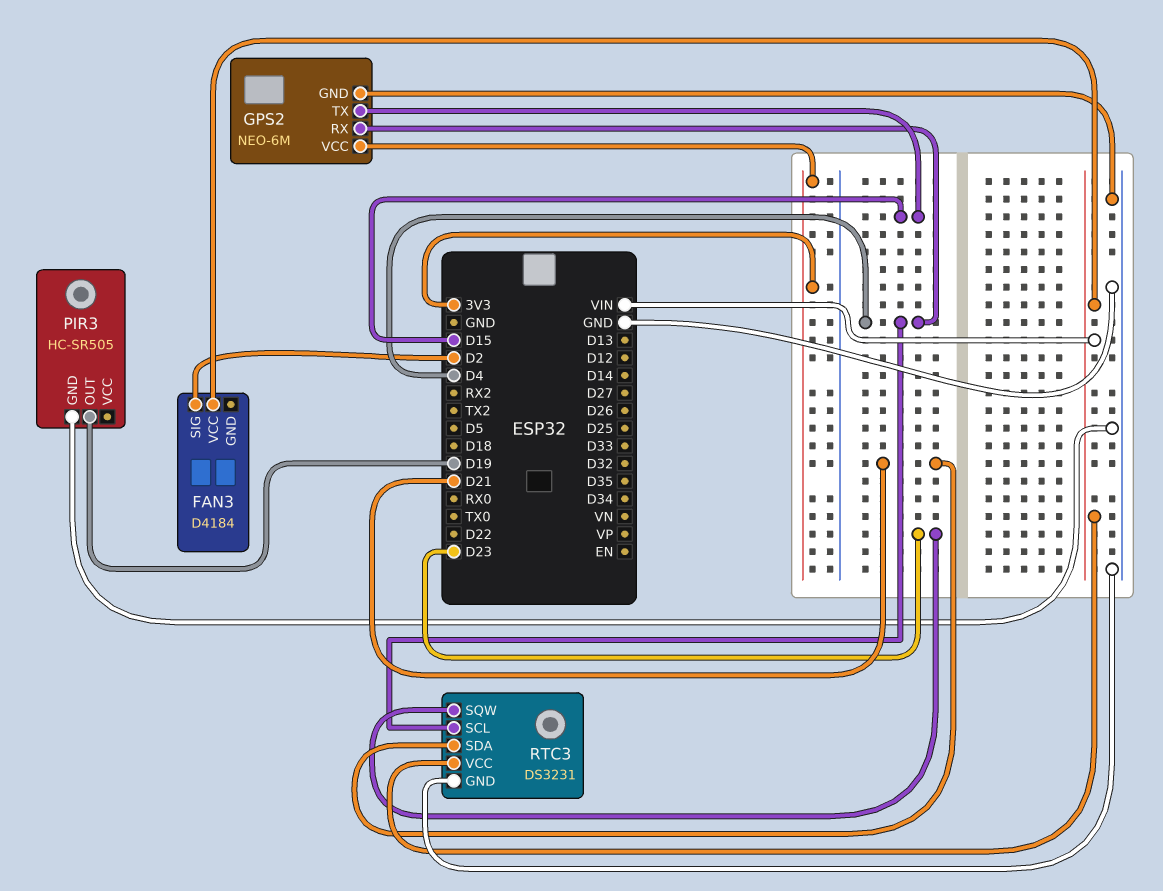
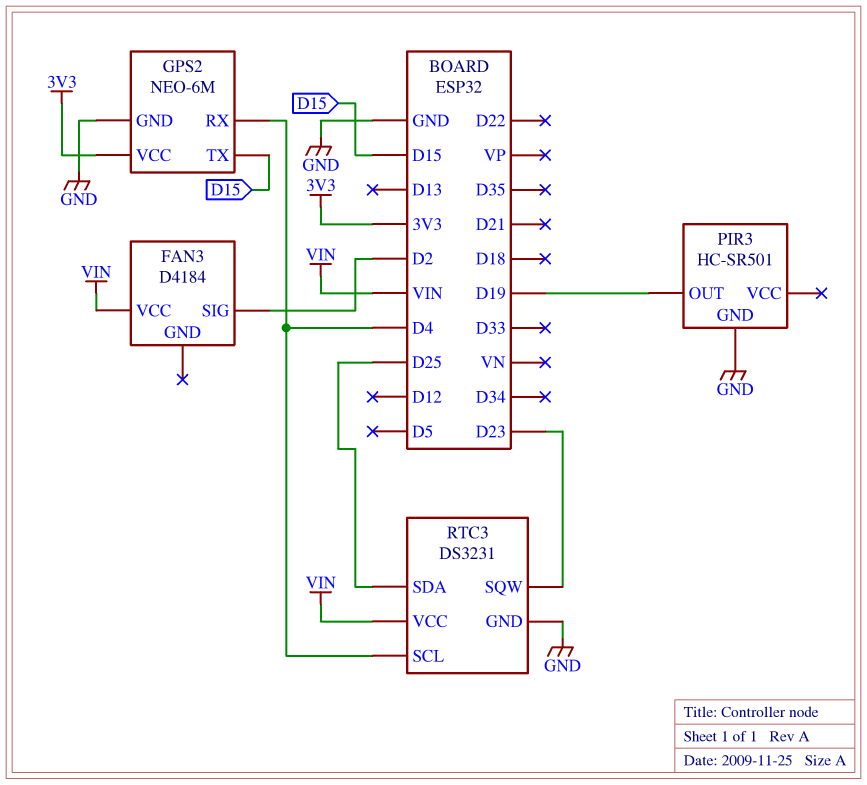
PIR3: HC-SR505 -> HC-SR501
RTC3 pin SDA: D21 -> D25

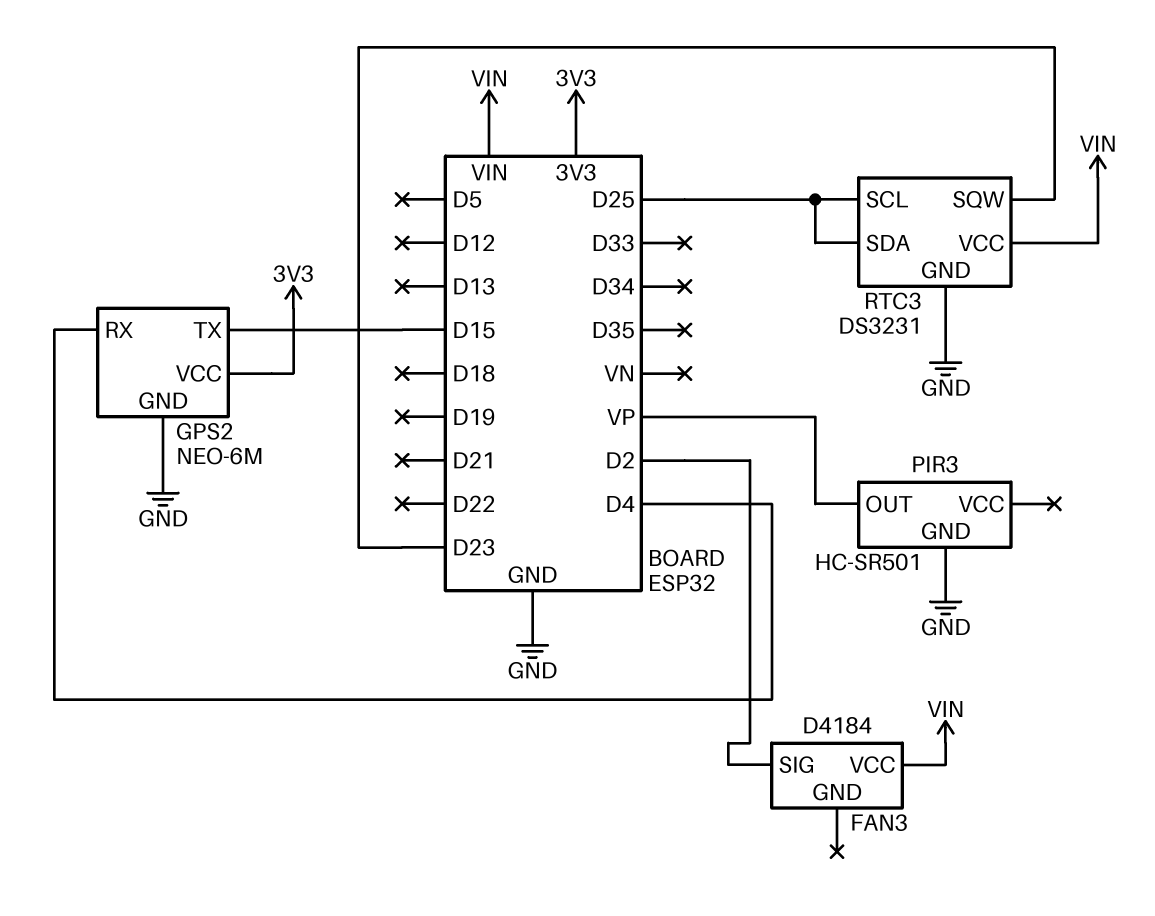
PIR3 pin OUT: D19 -> VP
RTC3 pin SCL: D4 -> D25

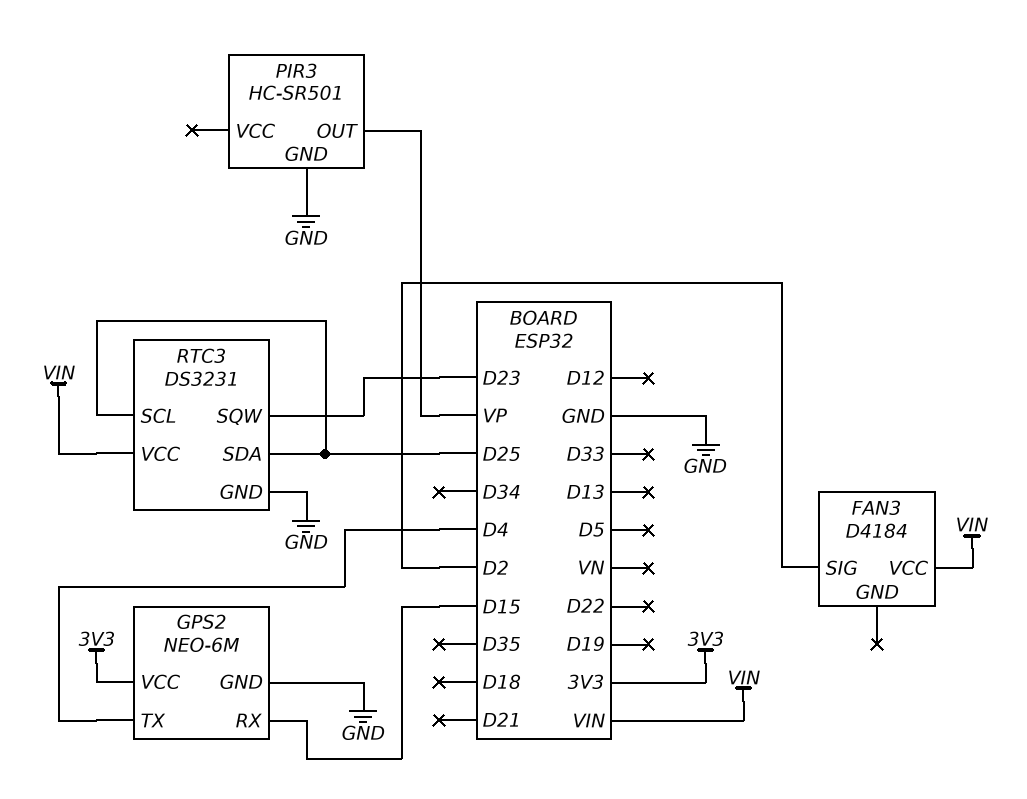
GPS2 pin RX: D4 -> D15
GPS2 pin TX: D15 -> D4

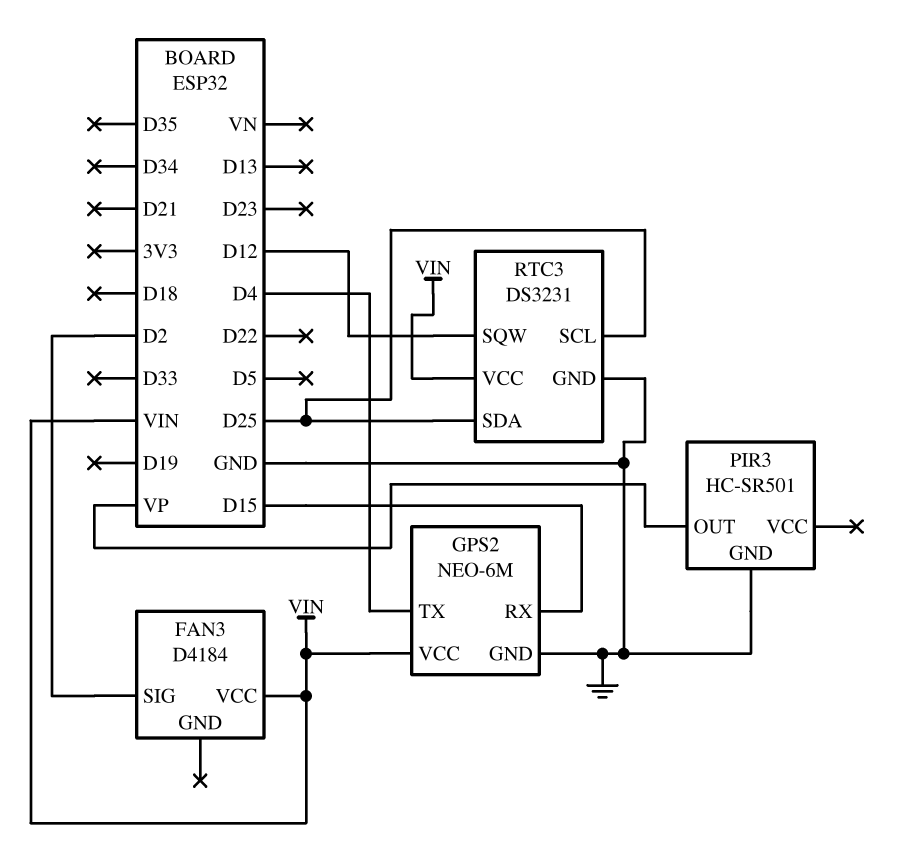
GPS2 pin VCC: 3V3 -> VIN
RTC3 pin SQW: D23 -> D12

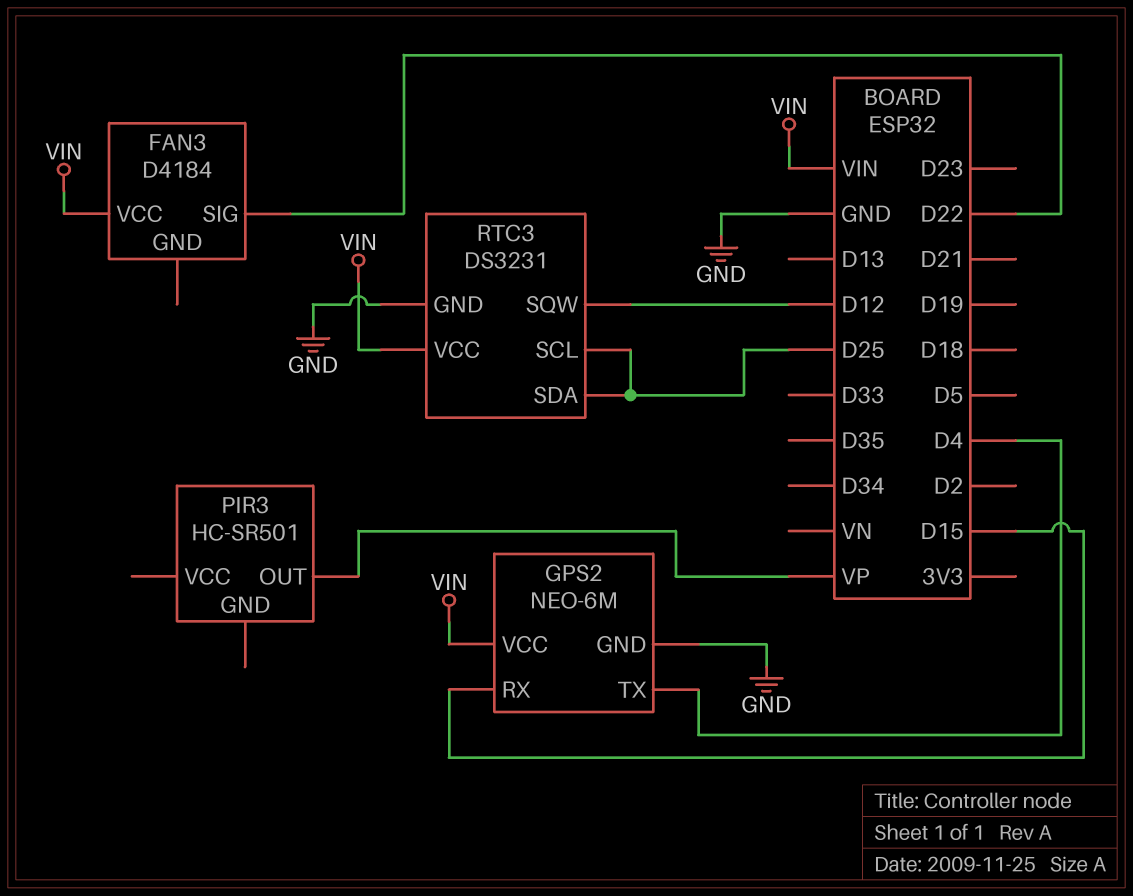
FAN3 pin SIG: D2 -> D22
PIR3 pin GND: GND -> none

